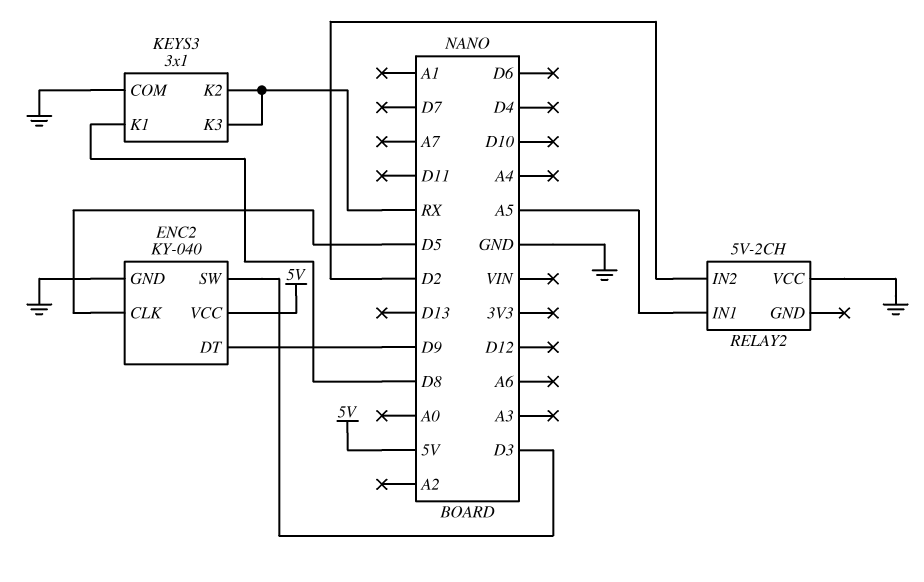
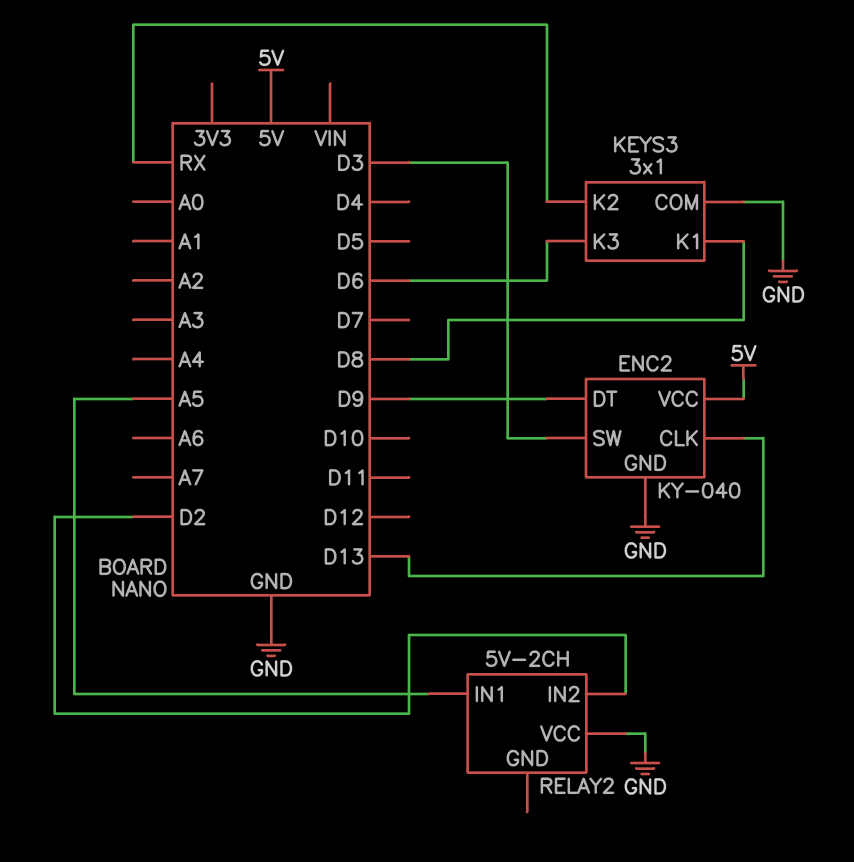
ENC2 pin CLK: D5 -> D13
KEYS3 pin K3: RX -> D6

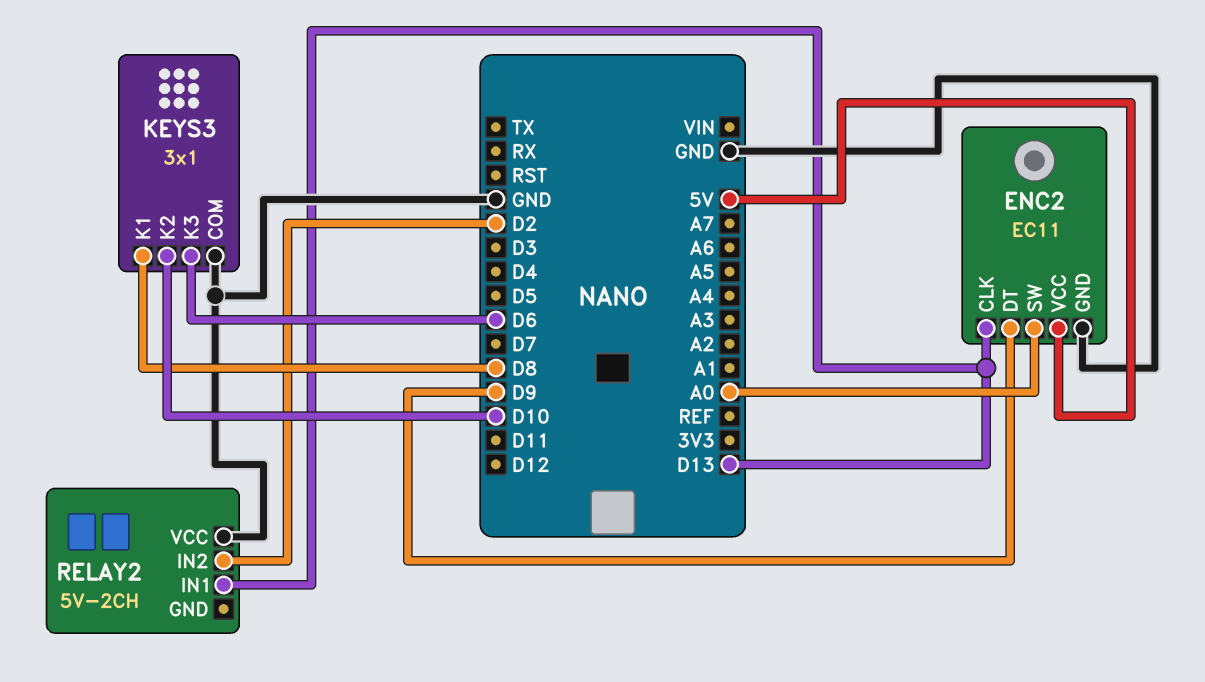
ENC2: KY-040 -> EC11
ENC2 pin SW: D3 -> A0
KEYS3 pin K2: RX -> D10
RELAY2 pin IN1: A5 -> D13

